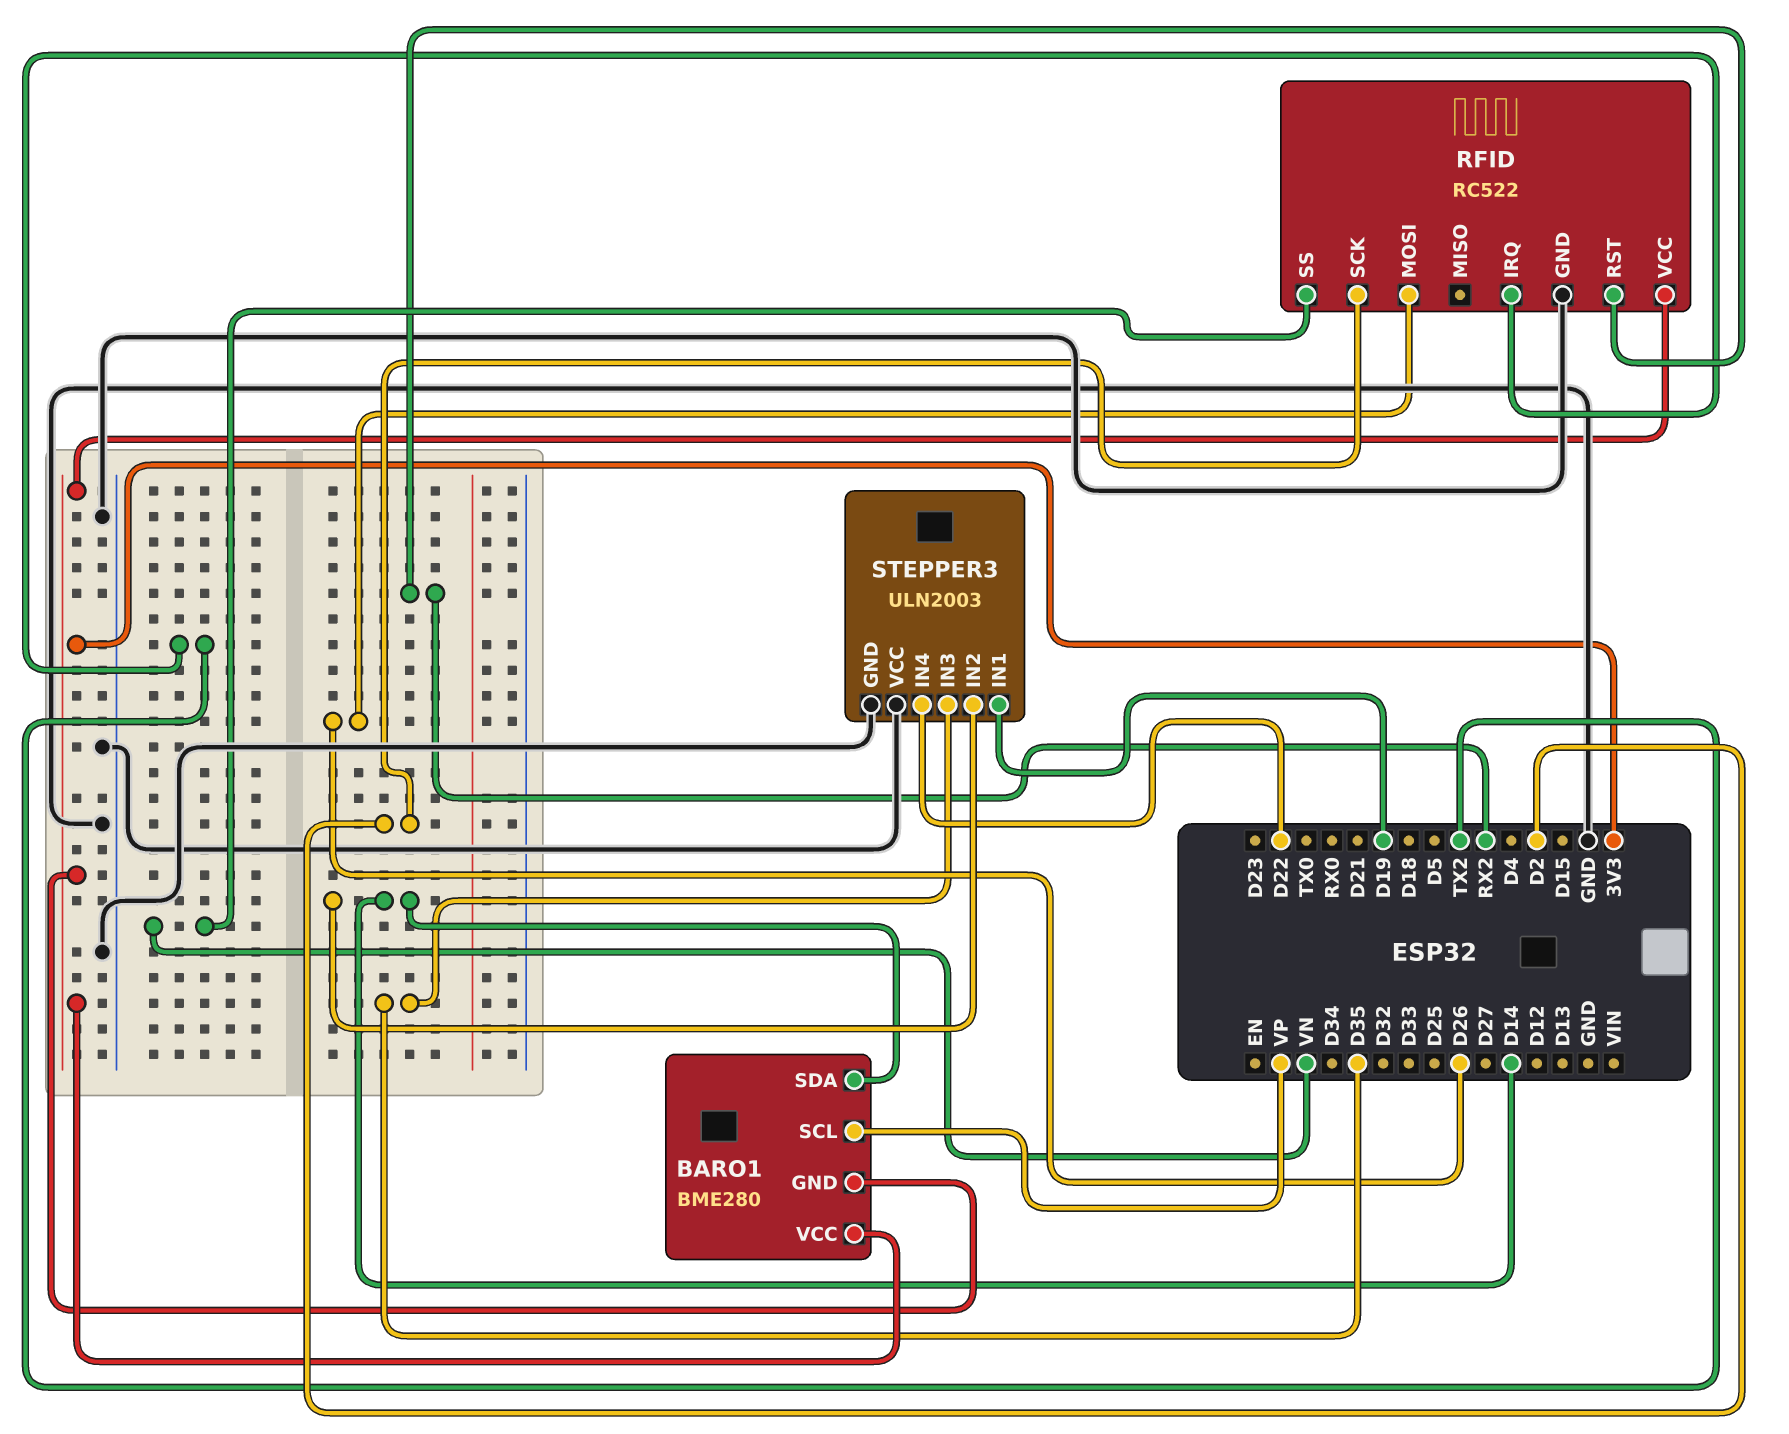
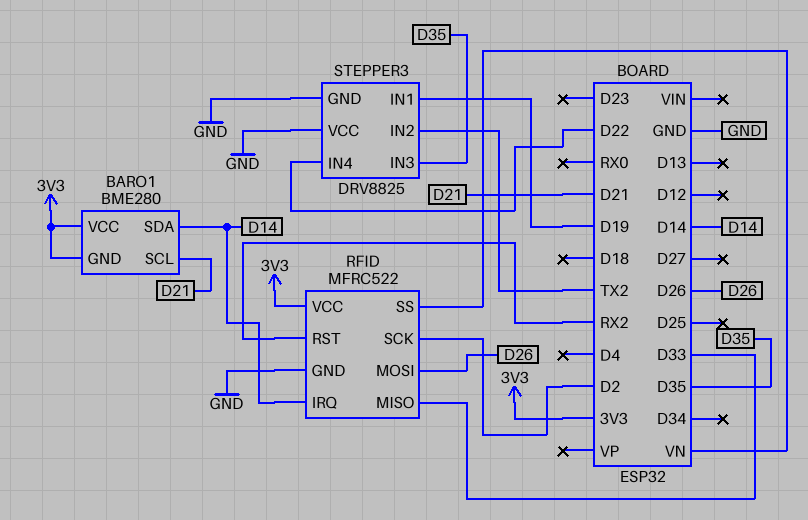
BARO1 pin SCL: VP -> D21
RFID: RC522 -> MFRC522
RFID pin IRQ: TX2 -> D14
RFID pin MISO: none -> D33
STEPPER3: ULN2003 -> DRV8825
STEPPER3 pin IN2: D14 -> TX2

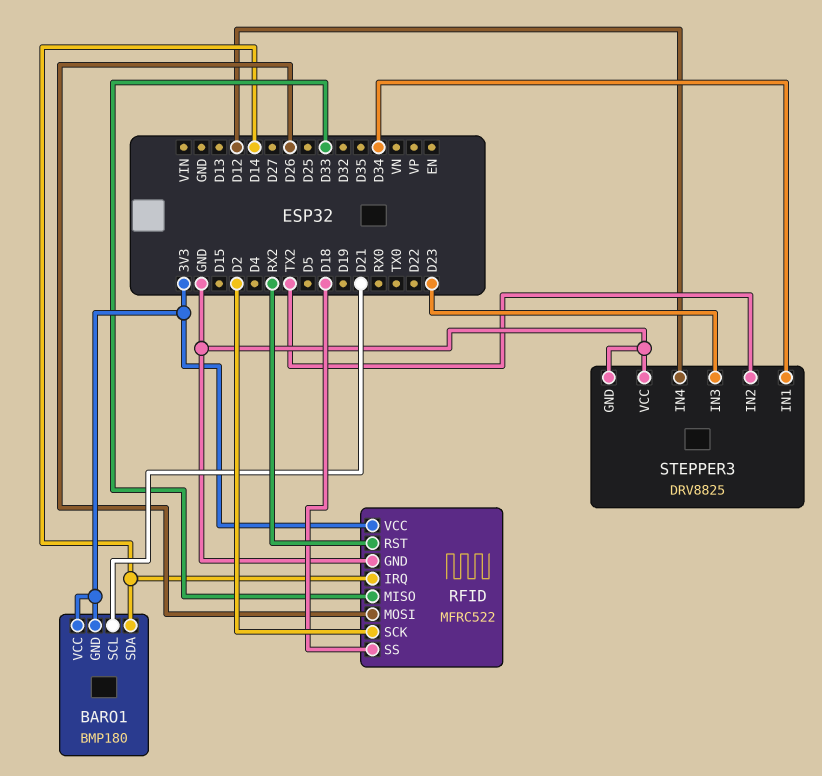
BARO1: BME280 -> BMP180
RFID pin SS: VN -> D18
STEPPER3 pin IN1: D19 -> D34
STEPPER3 pin IN3: D35 -> D23
STEPPER3 pin IN4: D22 -> D12

